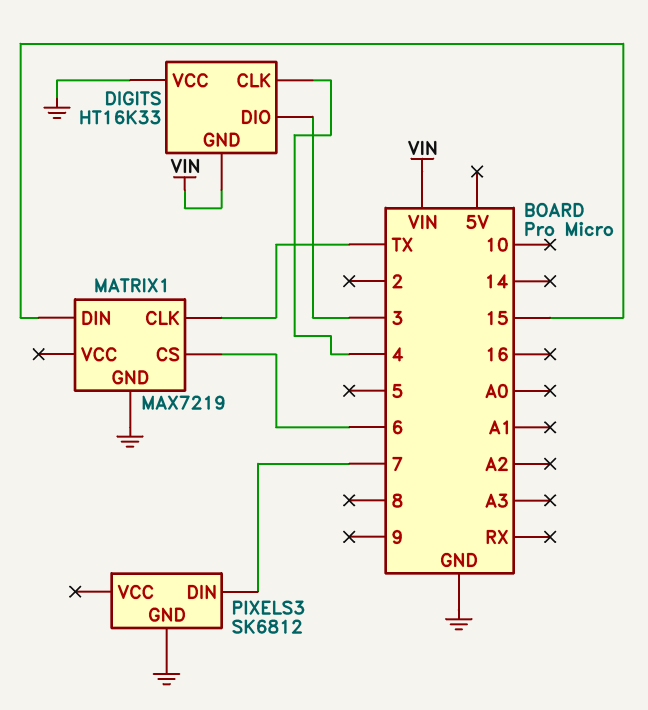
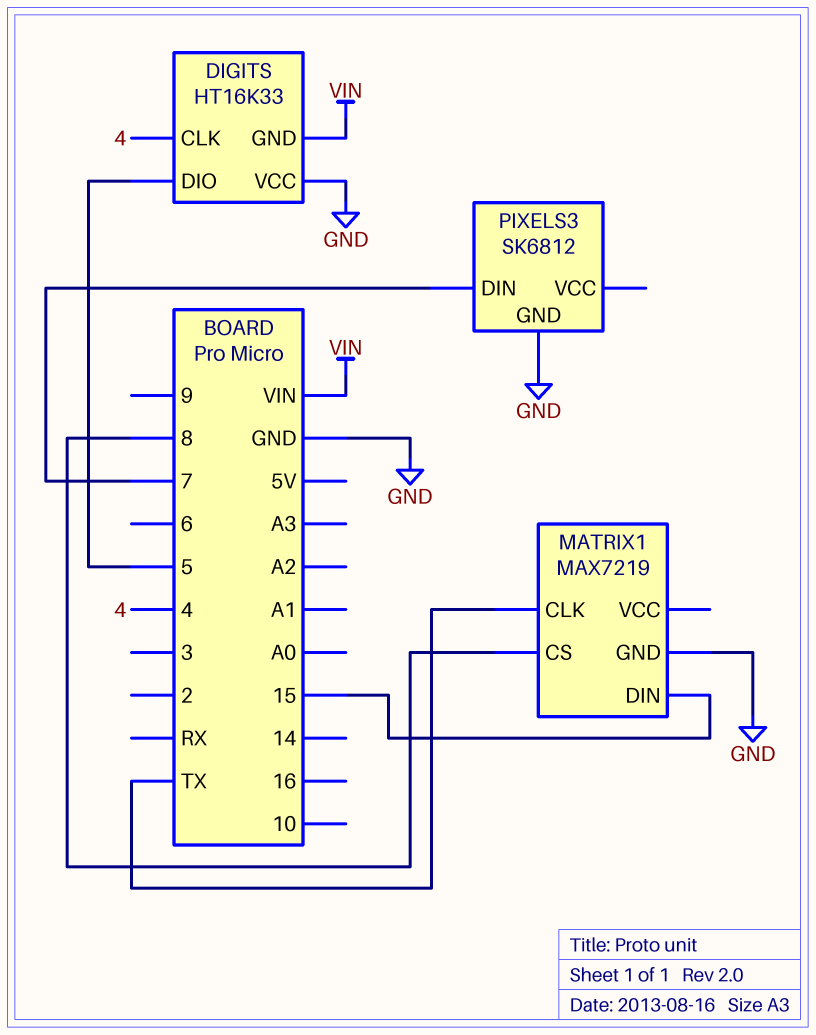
DIGITS pin DIO: 3 -> 5
MATRIX1 pin CS: 6 -> 8

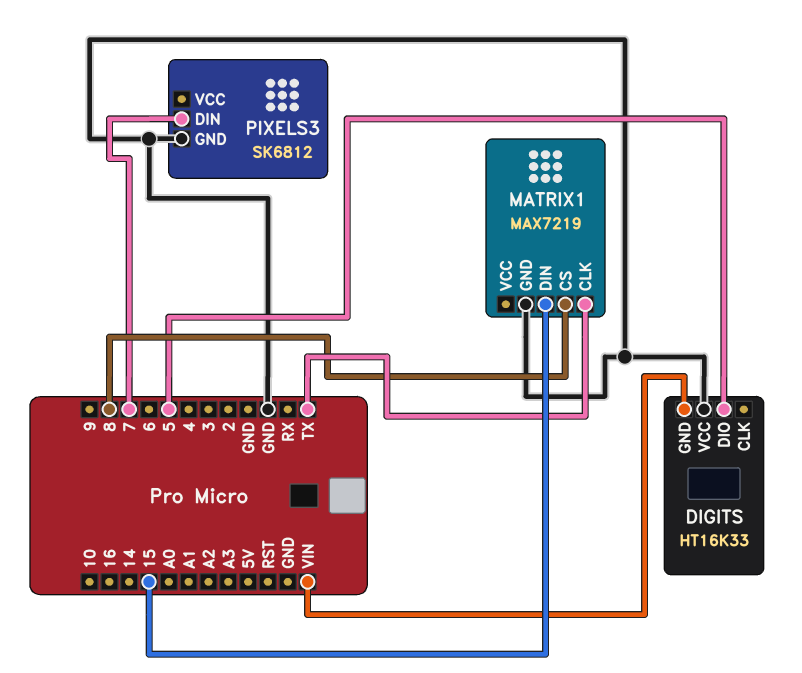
DIGITS pin CLK: 4 -> none

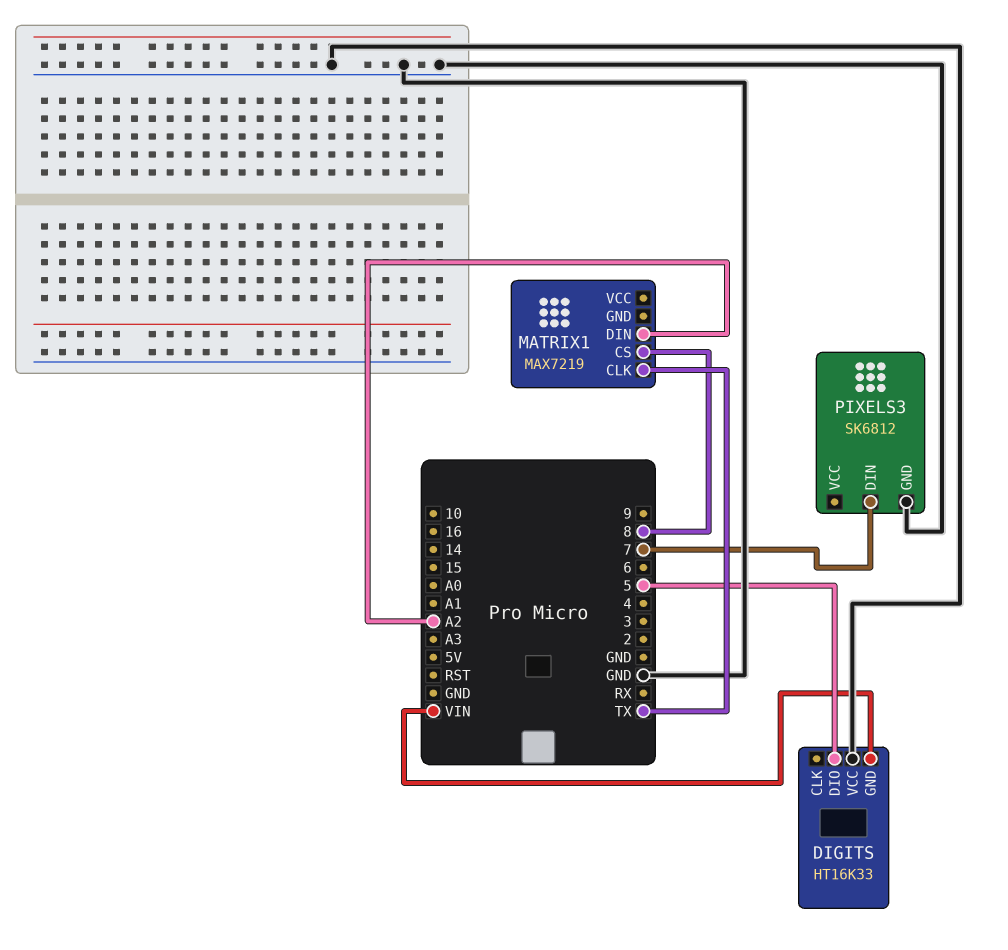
MATRIX1 pin DIN: 15 -> A2
MATRIX1 pin GND: GND -> none

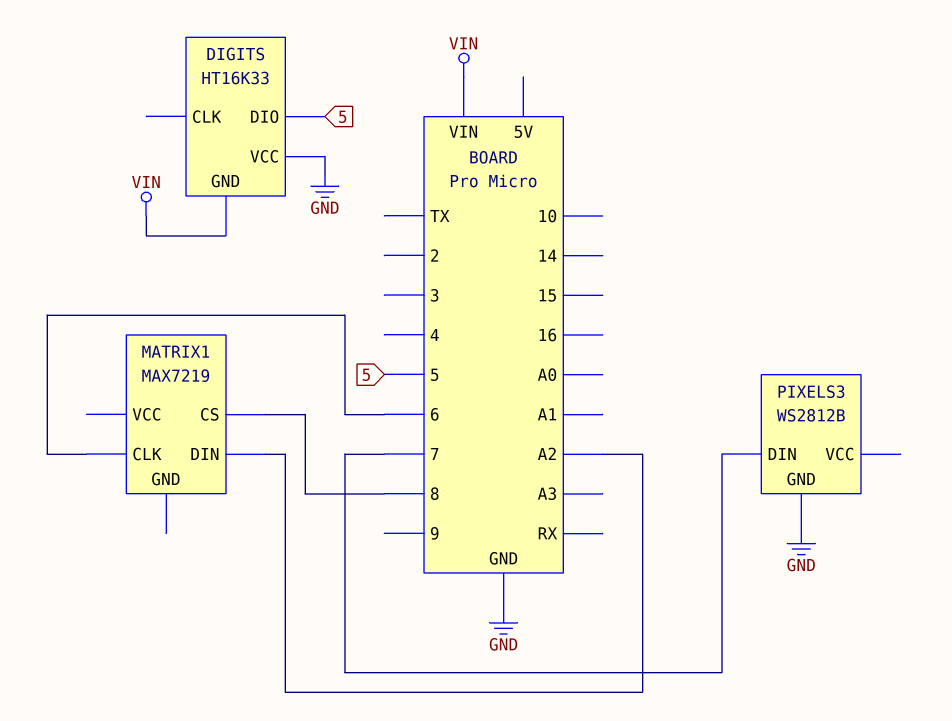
MATRIX1 pin CLK: TX -> 6
PIXELS3: SK6812 -> WS2812B

